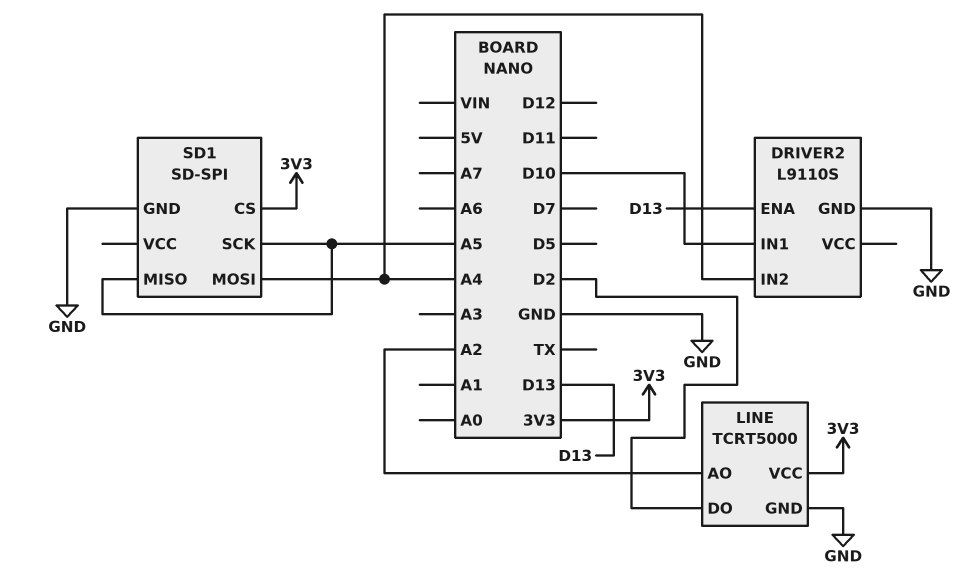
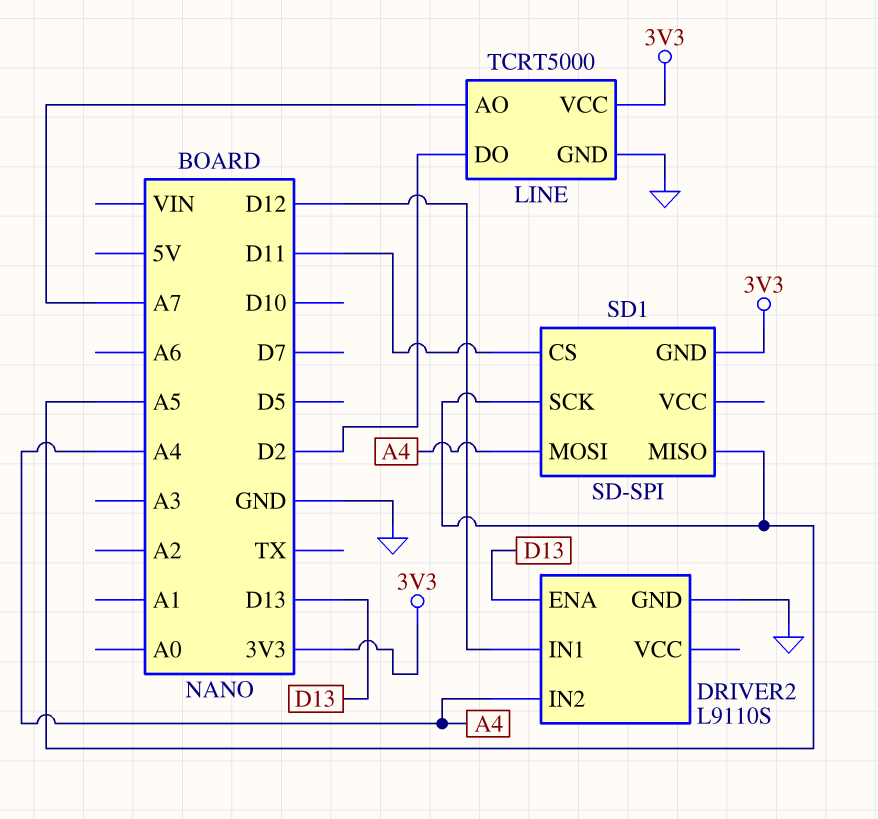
DRIVER2 pin IN1: D10 -> D12
LINE pin AO: A2 -> A7
SD1 pin CS: 3V3 -> D11
SD1 pin GND: GND -> 3V3

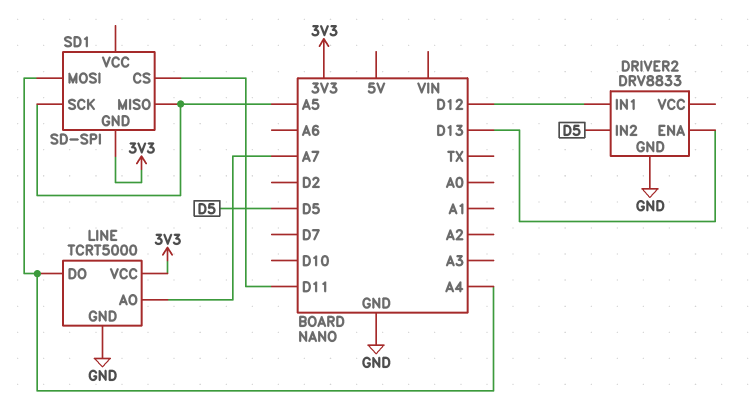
DRIVER2: L9110S -> DRV8833
DRIVER2 pin IN2: A4 -> D5
LINE pin DO: D2 -> A4

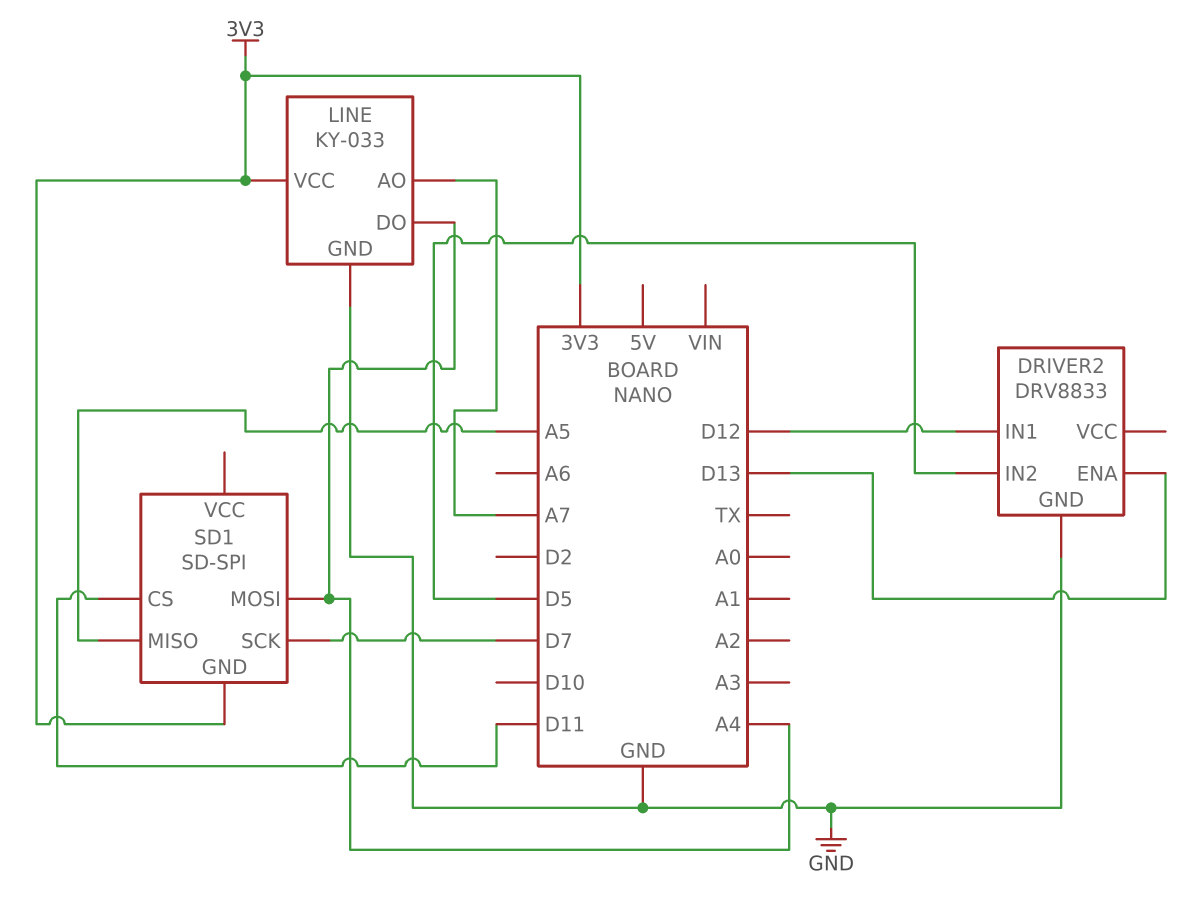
LINE: TCRT5000 -> KY-033
SD1 pin SCK: A5 -> D7

